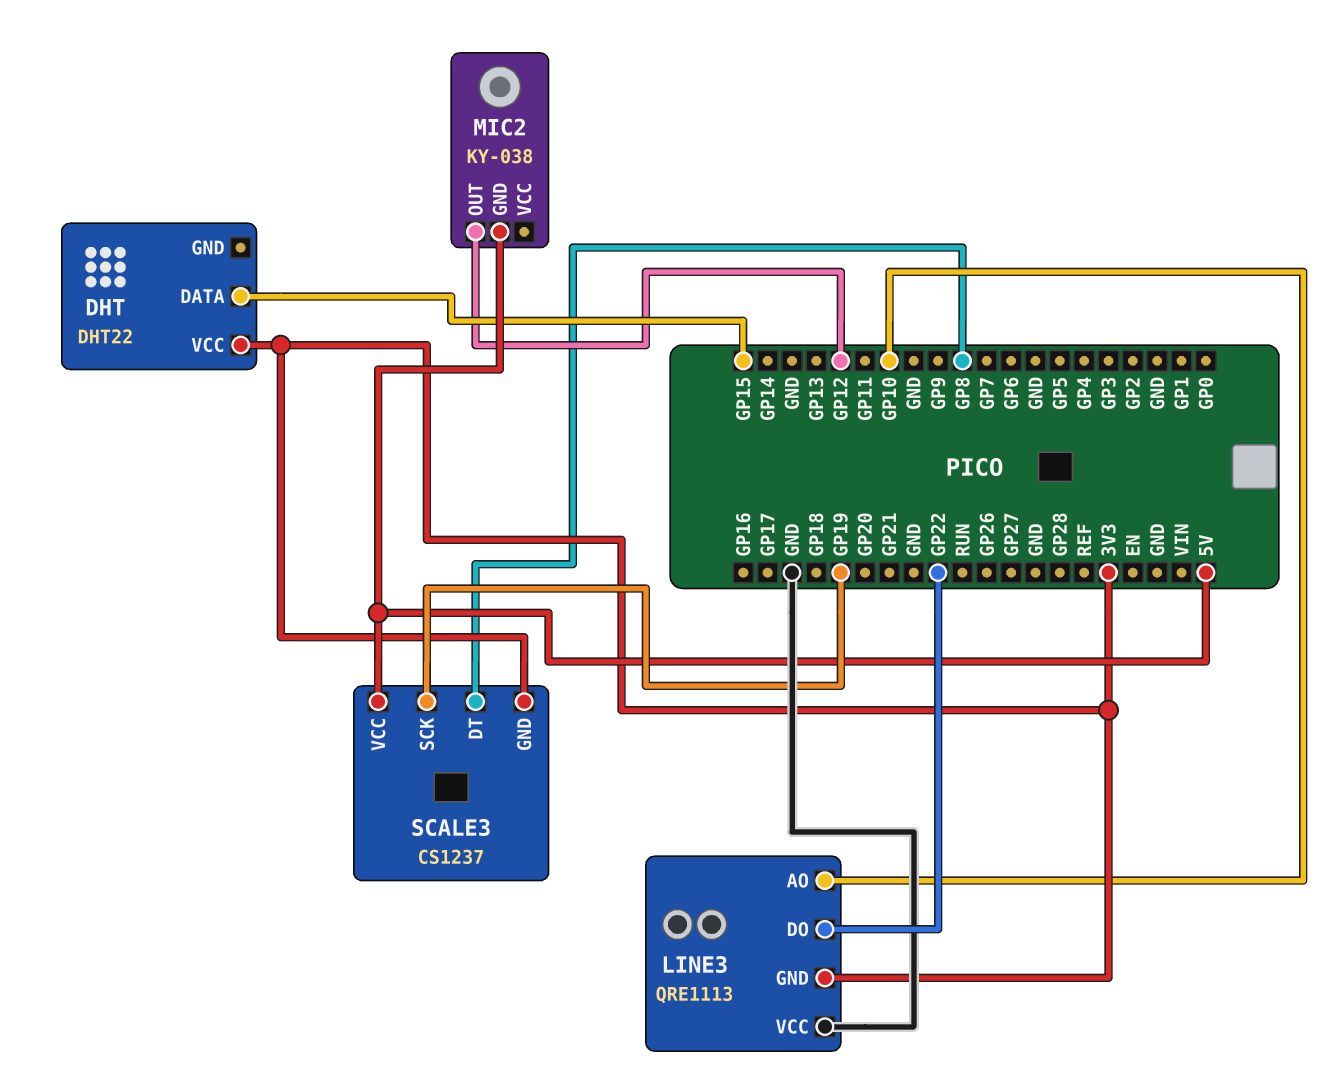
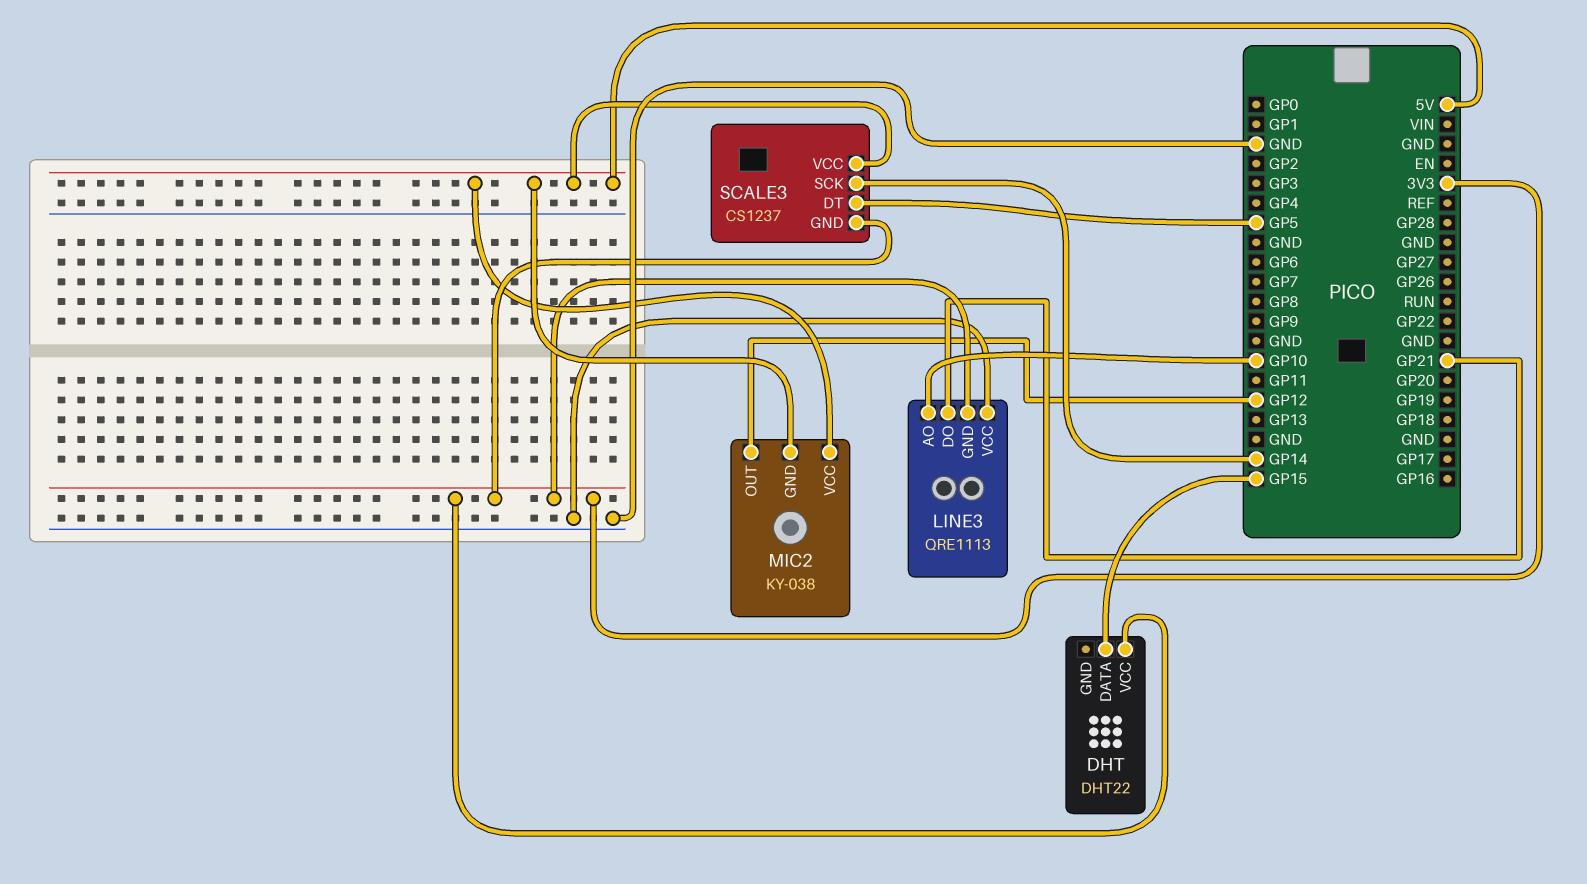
LINE3 pin DO: GP22 -> GP21
MIC2 pin VCC: none -> 5V
SCALE3 pin DT: GP8 -> GP5
SCALE3 pin SCK: GP19 -> GP14

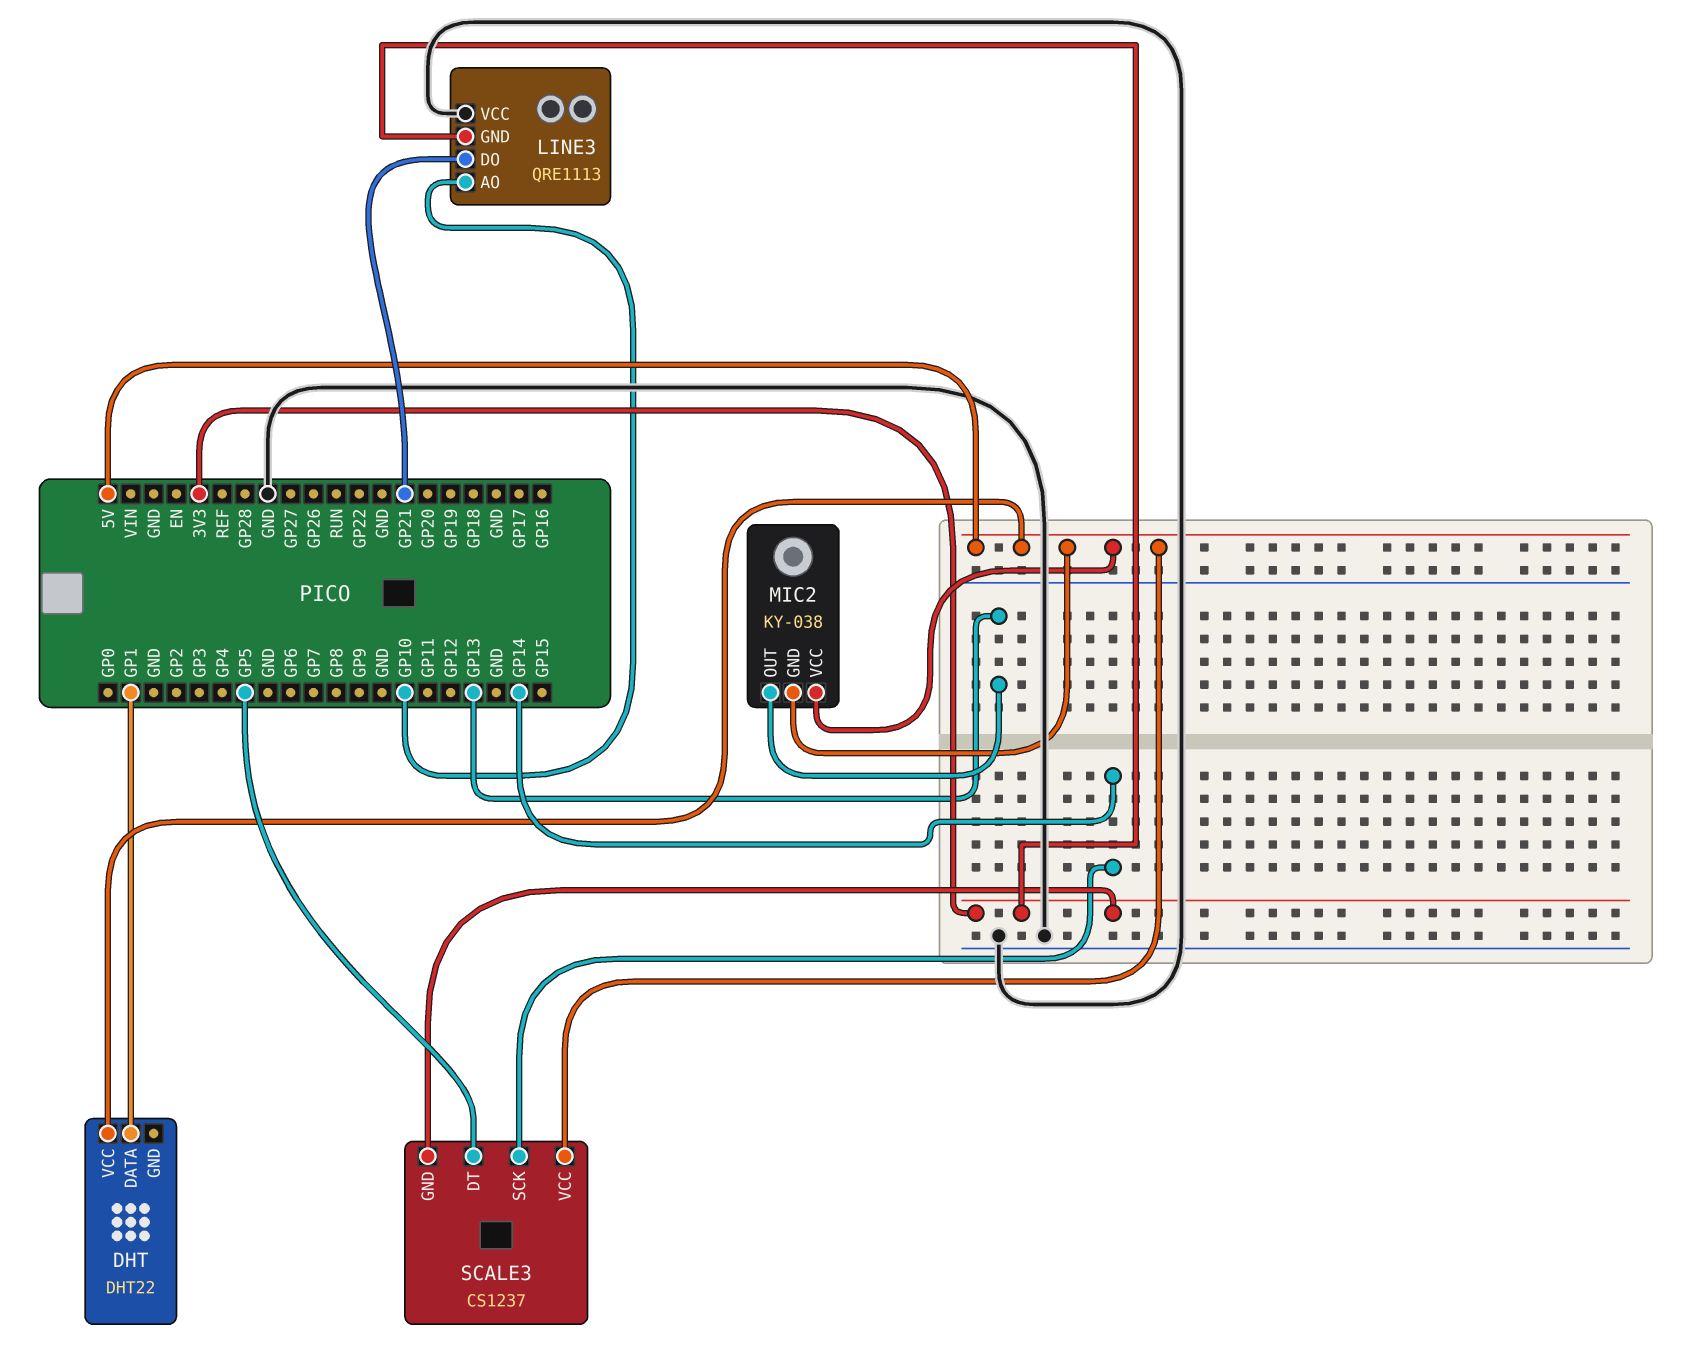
DHT pin DATA: GP15 -> GP1
DHT pin VCC: 3V3 -> 5V
MIC2 pin OUT: GP12 -> GP13

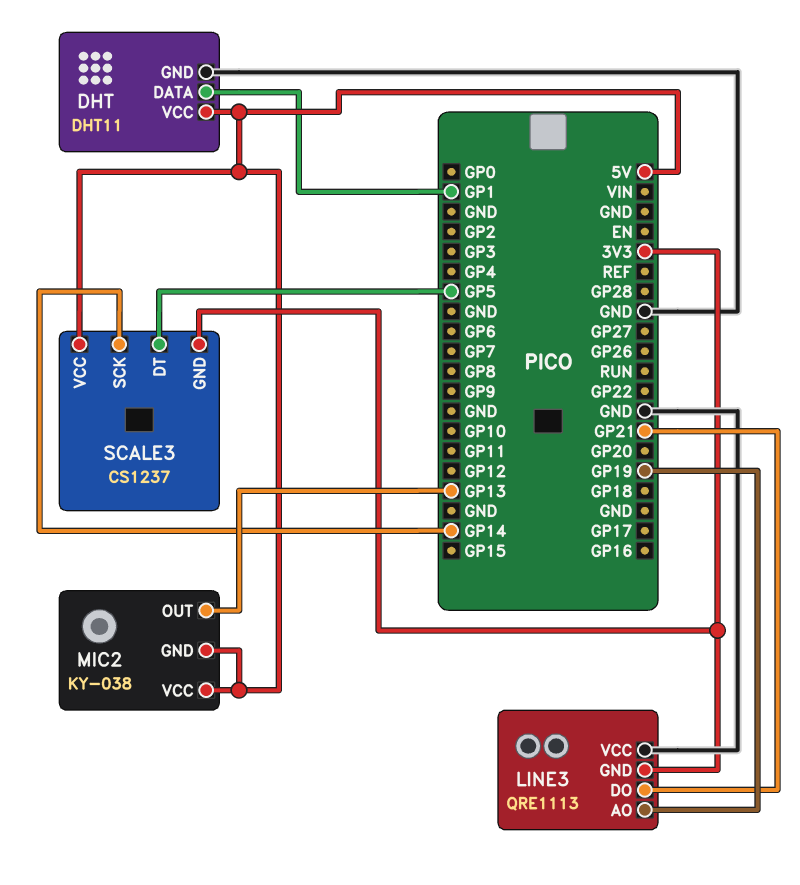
DHT: DHT22 -> DHT11
DHT pin GND: none -> GND
LINE3 pin AO: GP10 -> GP19

